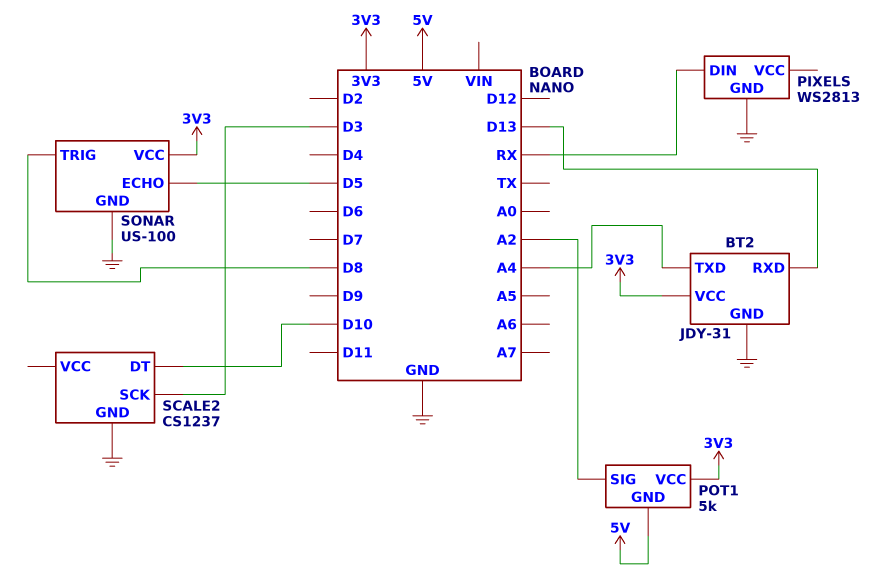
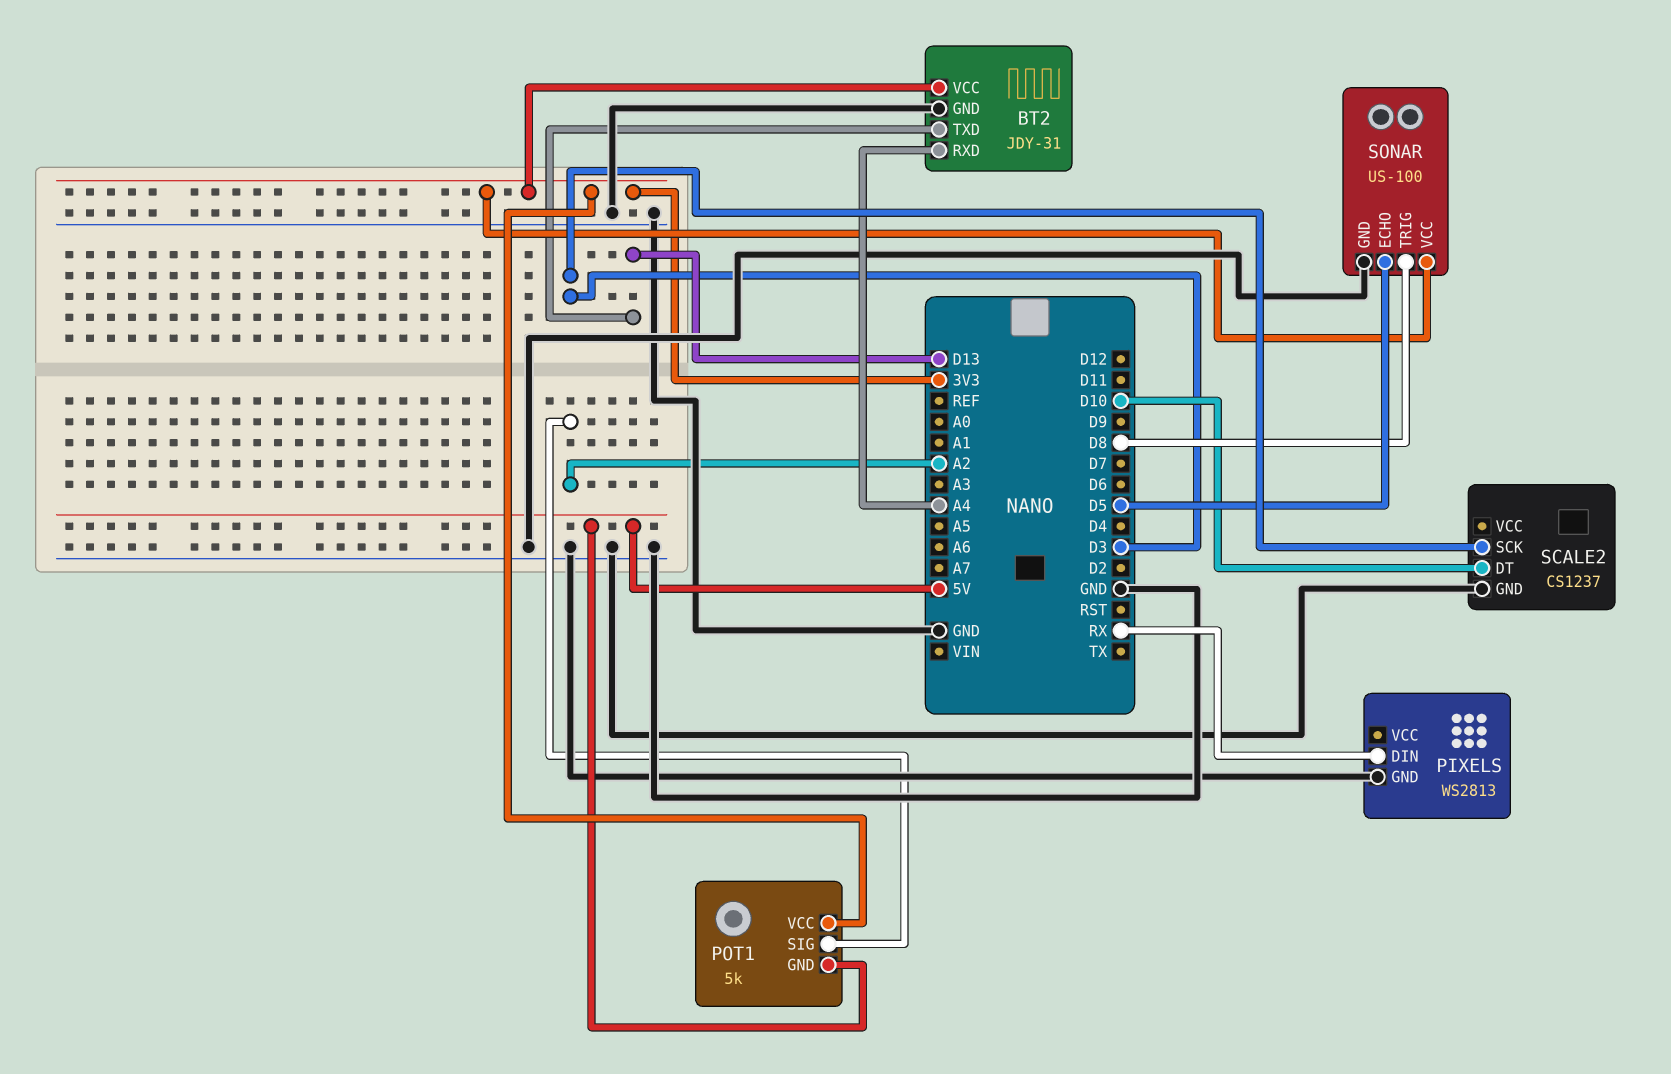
BT2 pin RXD: D13 -> A4
BT2 pin TXD: A4 -> D13

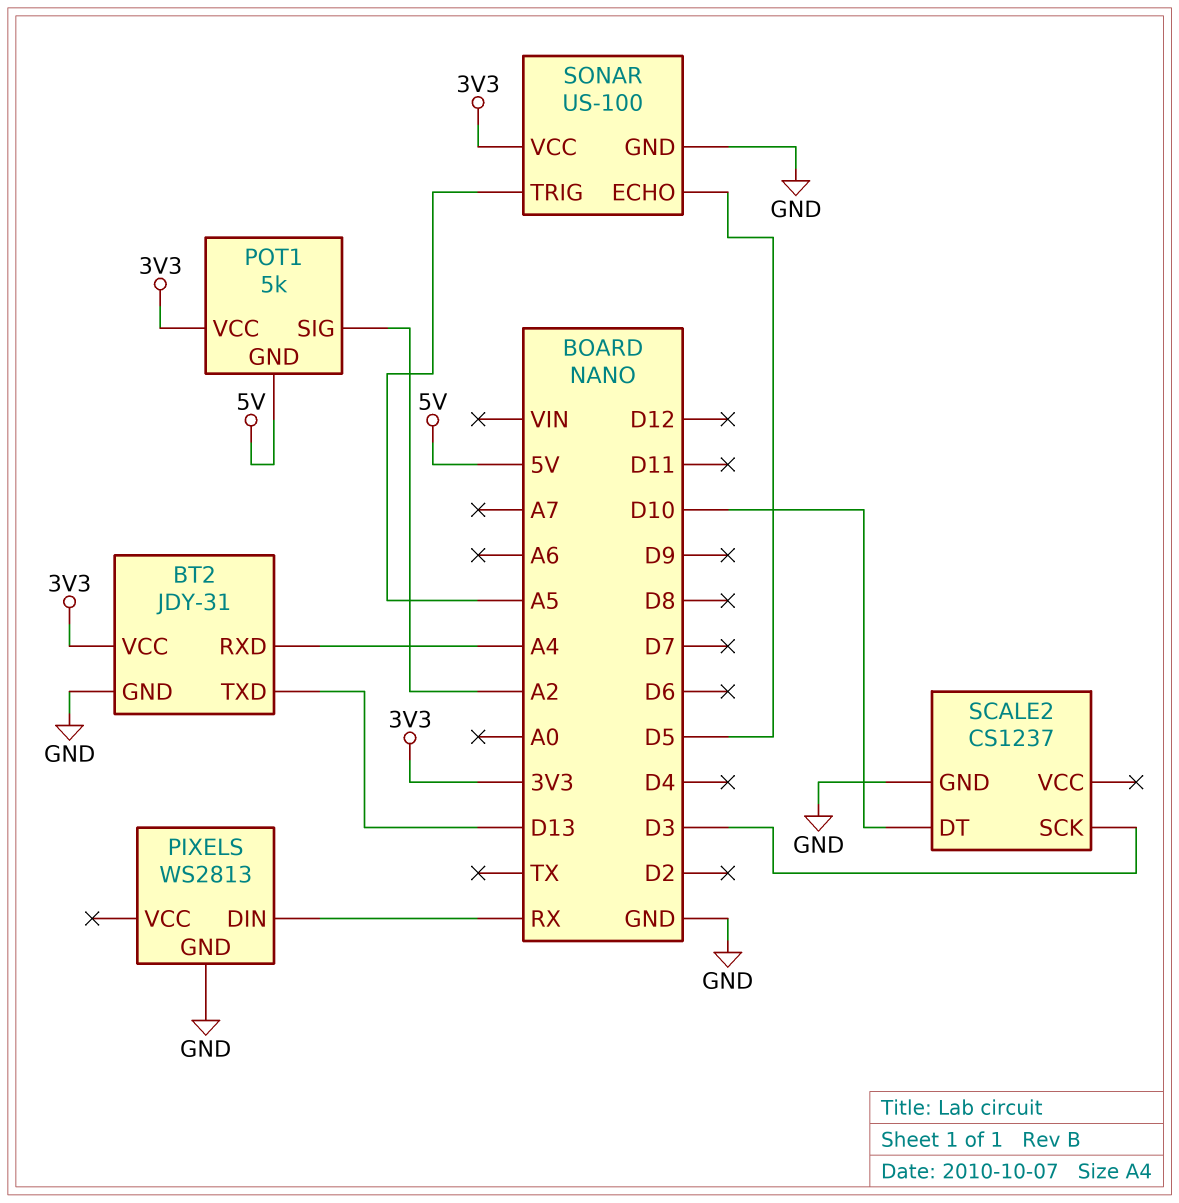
SONAR pin TRIG: D8 -> A5

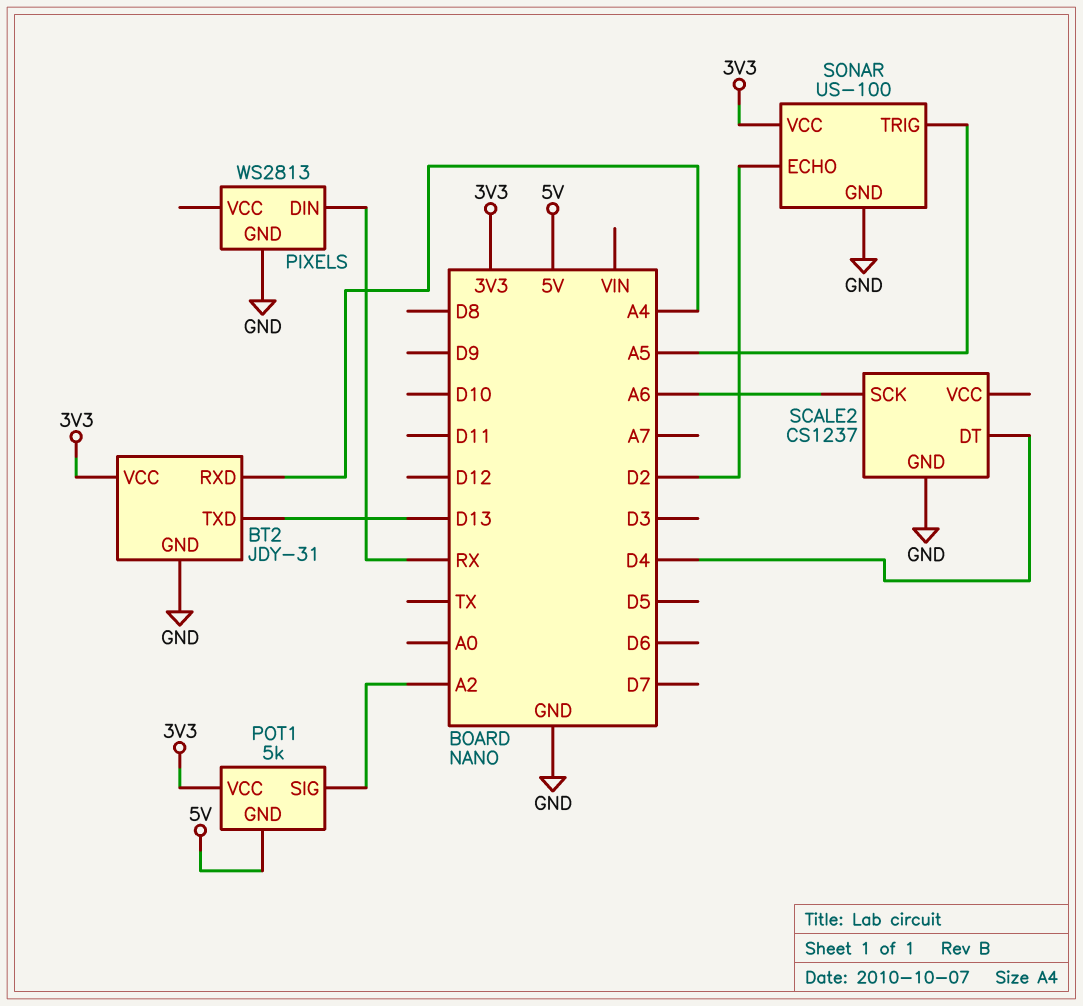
SCALE2 pin DT: D10 -> D4
SCALE2 pin SCK: D3 -> A6
SONAR pin ECHO: D5 -> D2

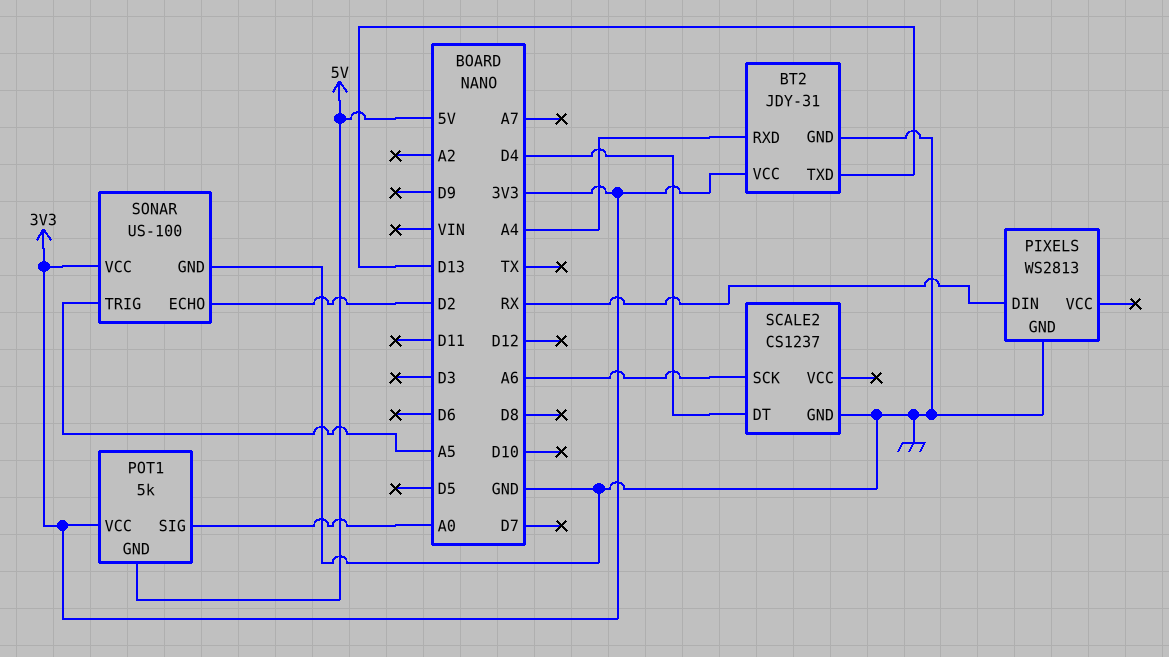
POT1 pin SIG: A2 -> A0

